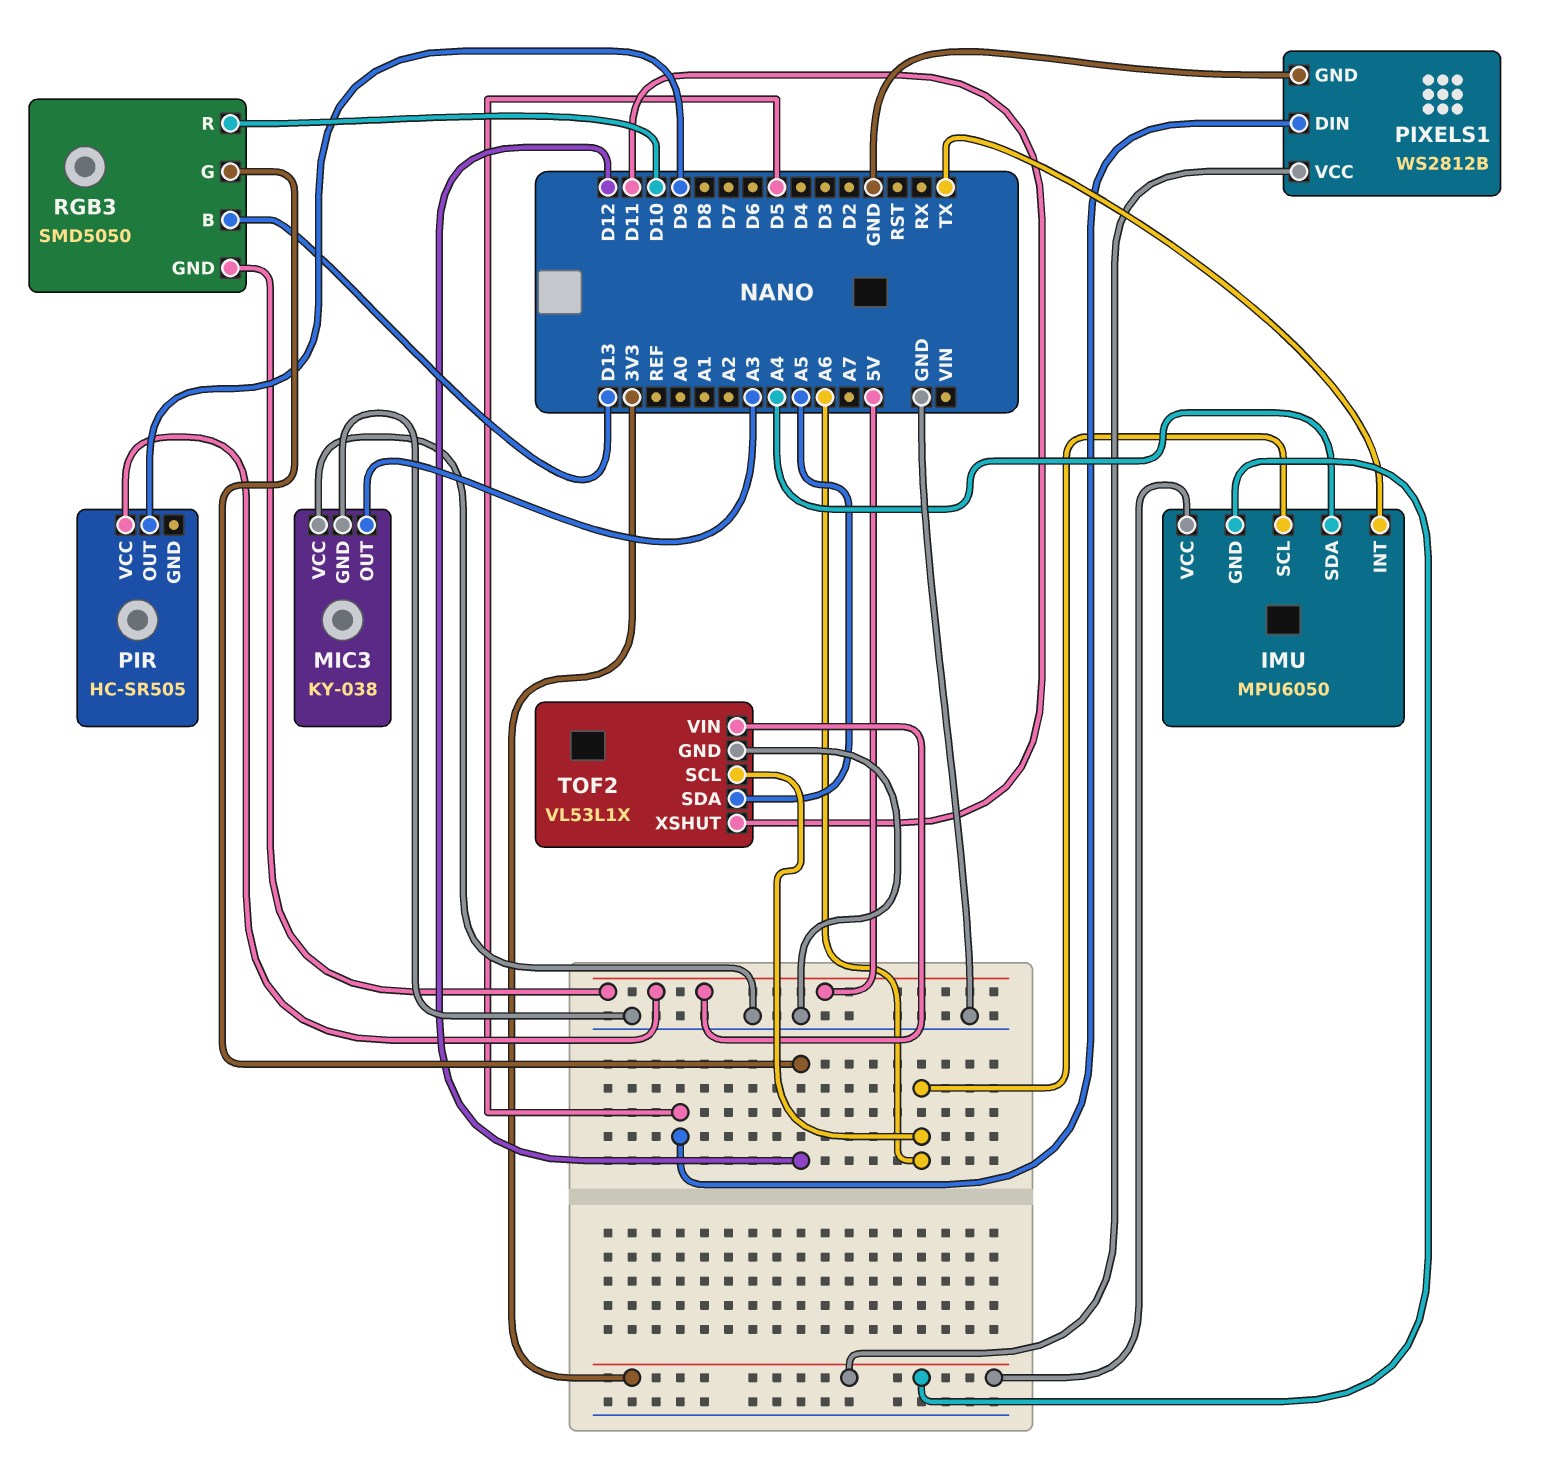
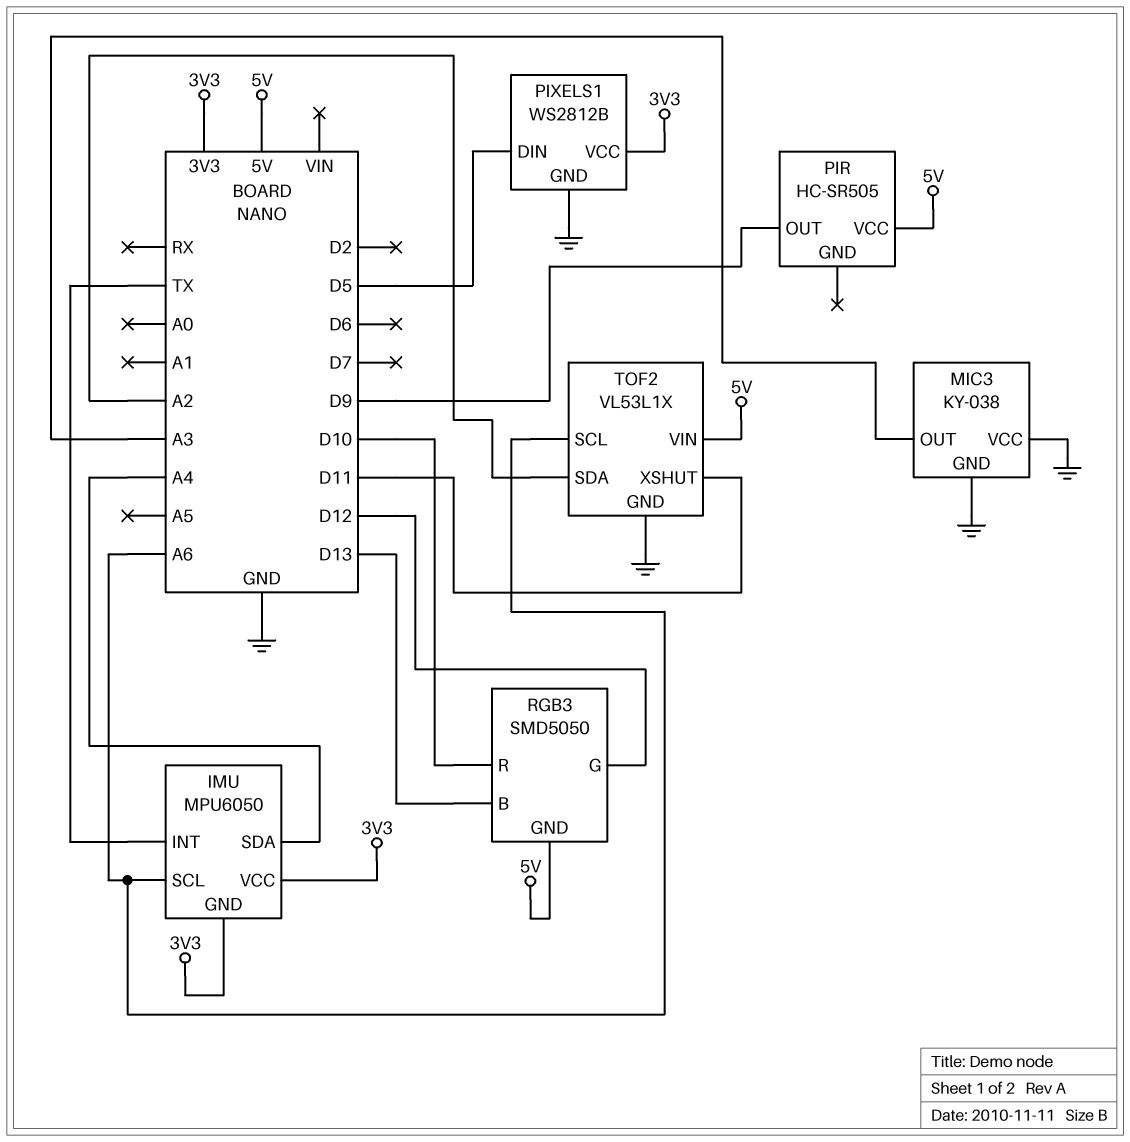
TOF2 pin SDA: A5 -> A2

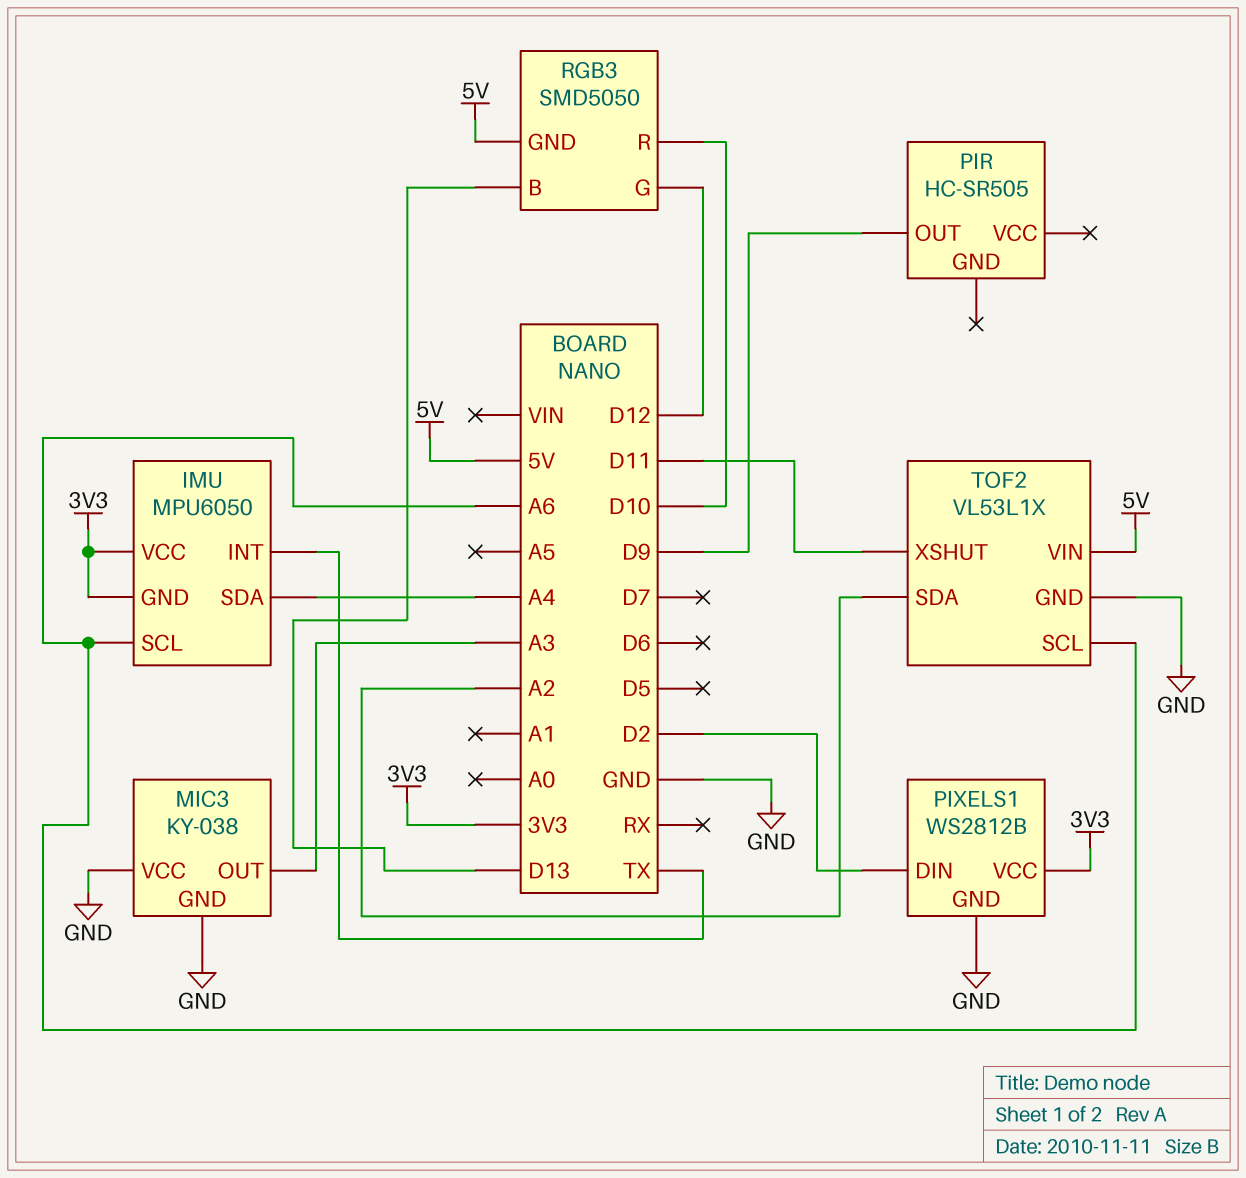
PIR pin VCC: 5V -> none
PIXELS1 pin DIN: D5 -> D2

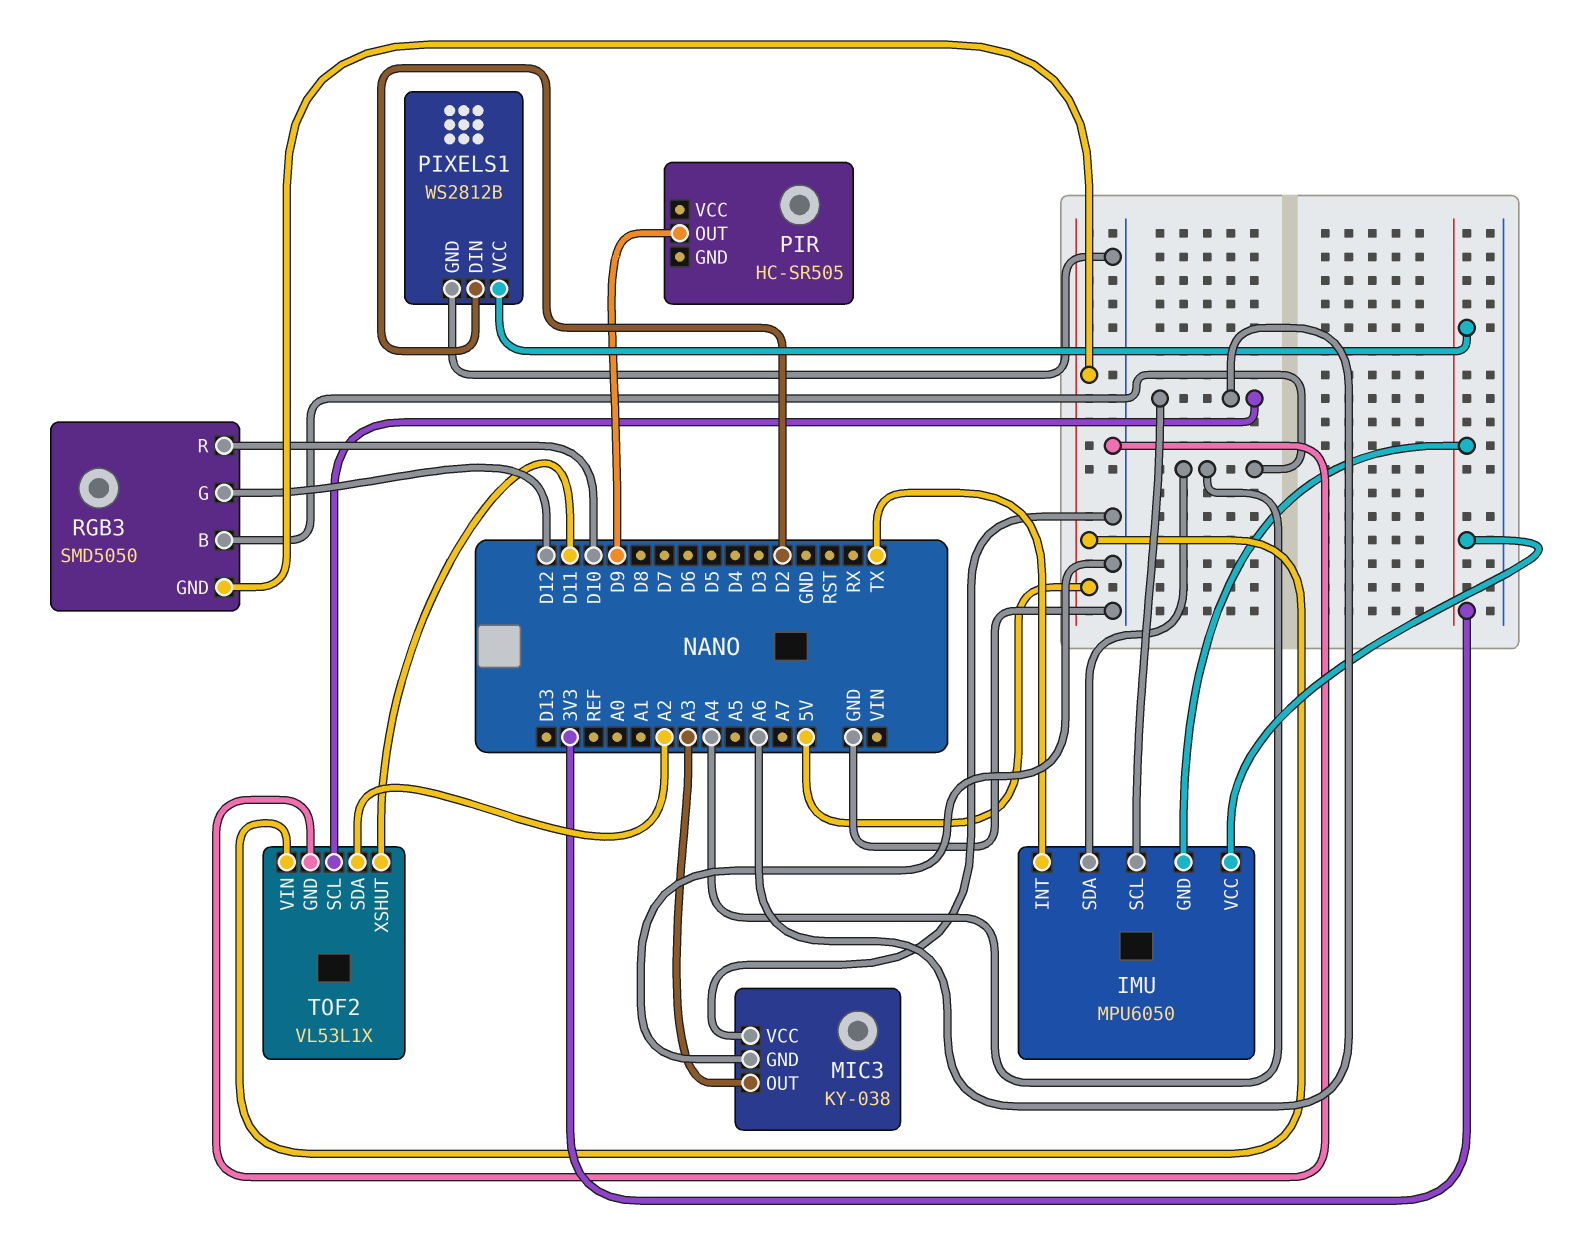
RGB3 pin B: D13 -> A4

